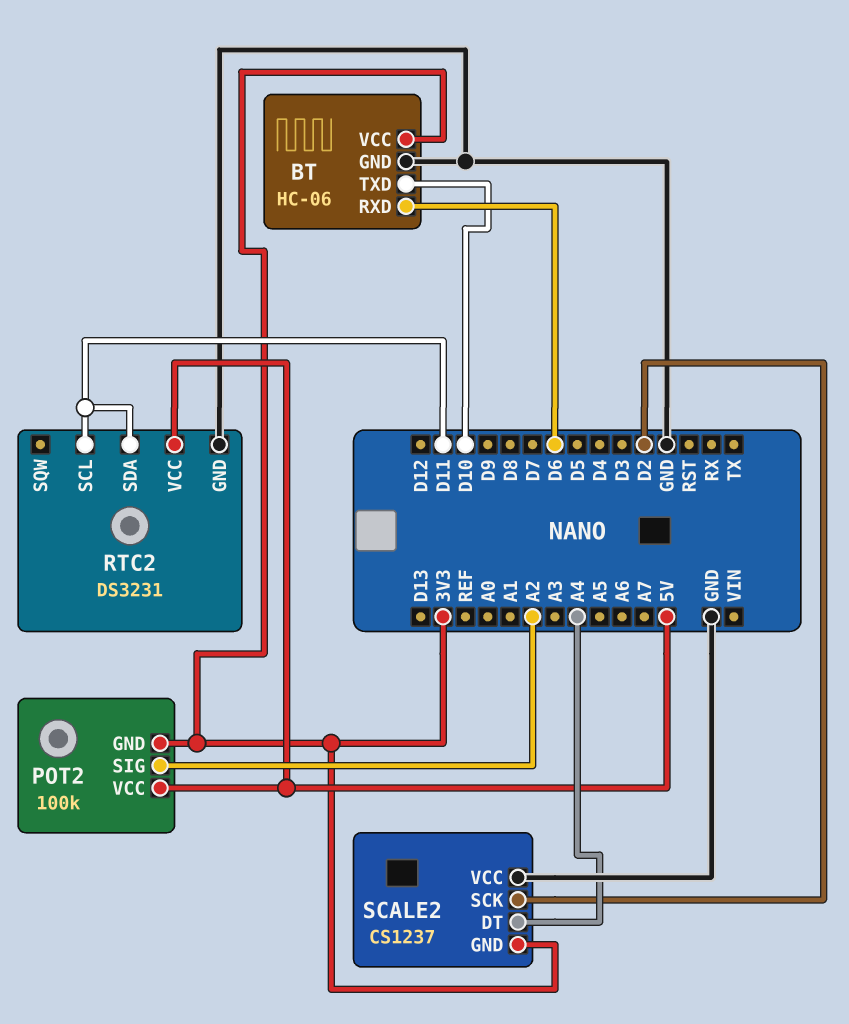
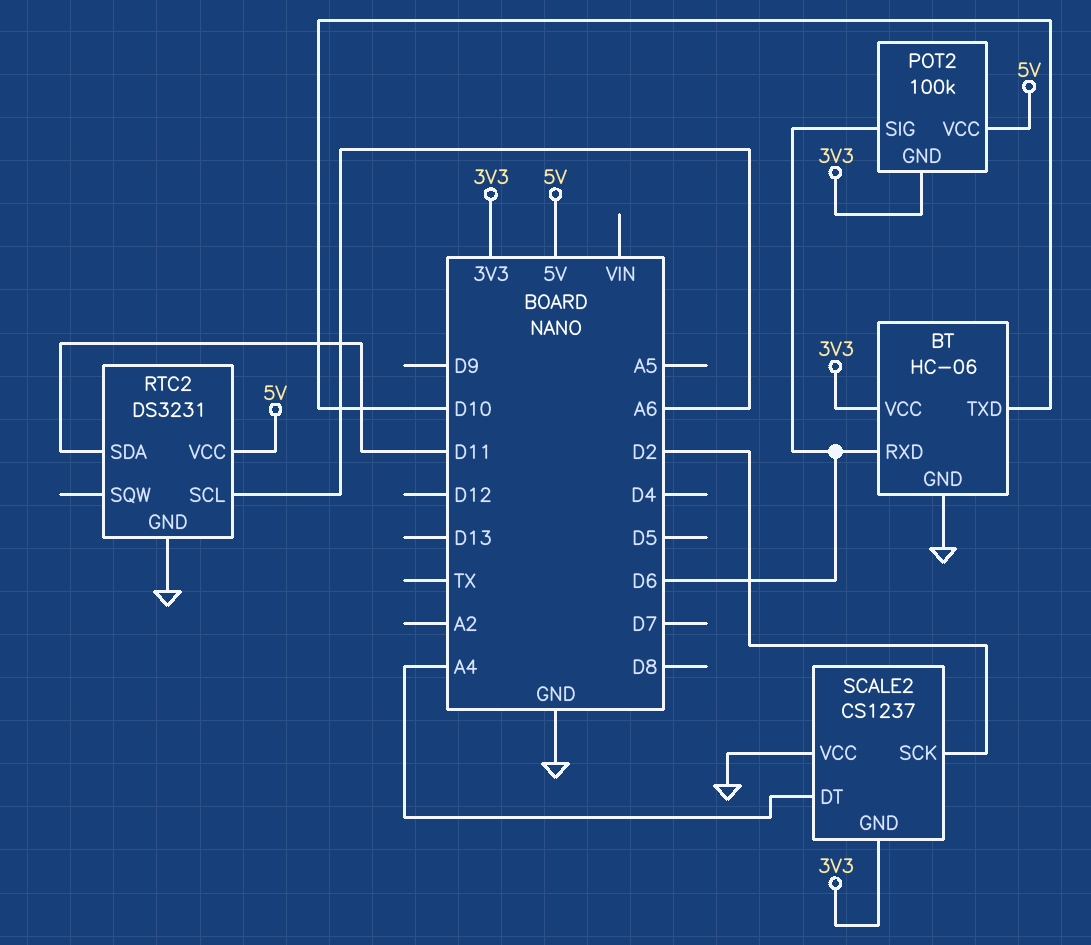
POT2 pin SIG: A2 -> D6
RTC2 pin SCL: D11 -> A6

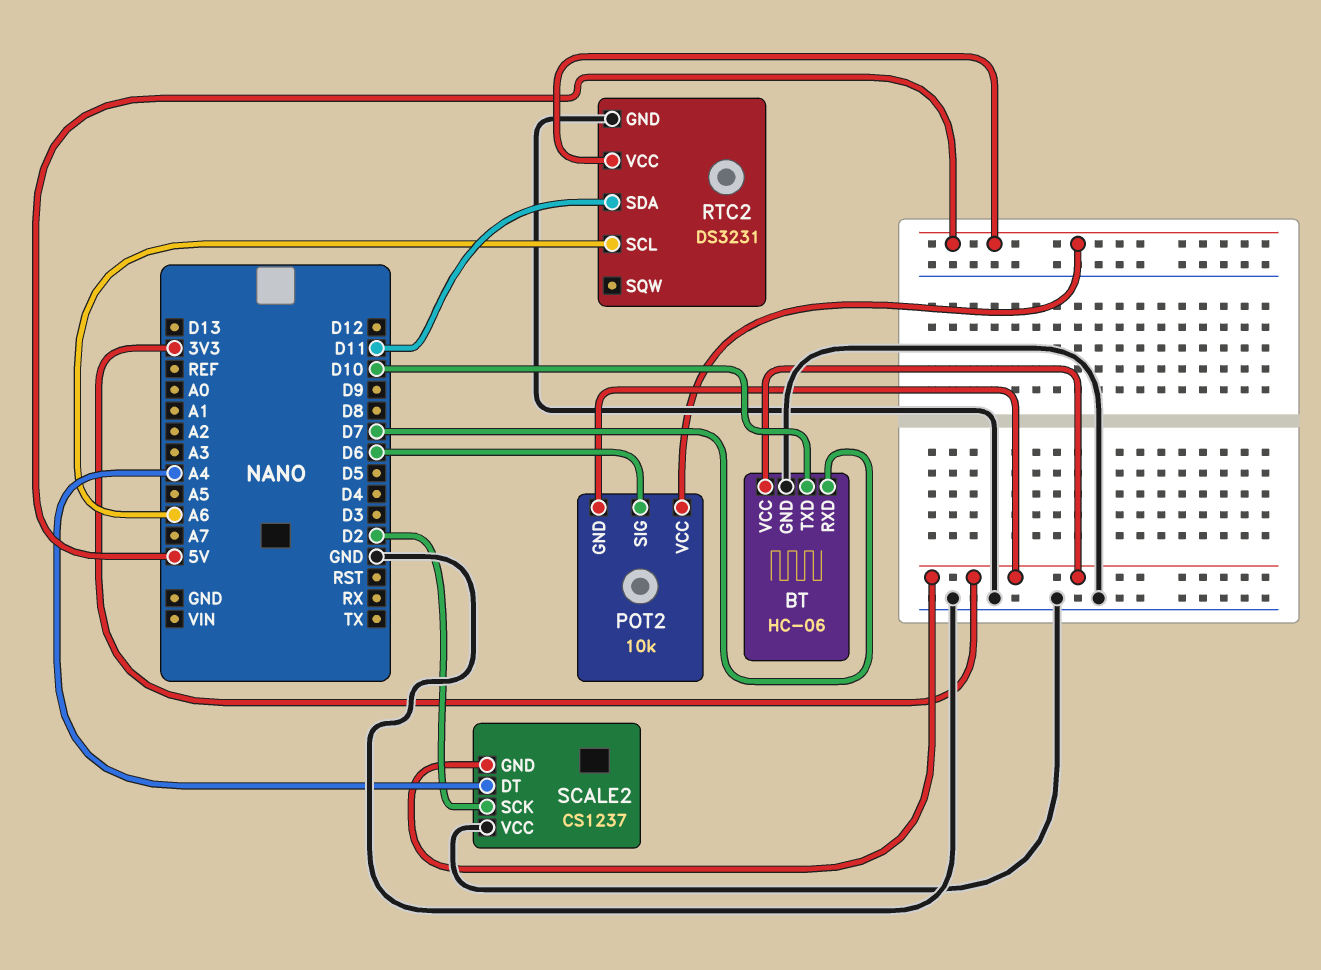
BT pin RXD: D6 -> D7
POT2: 100k -> 10k

